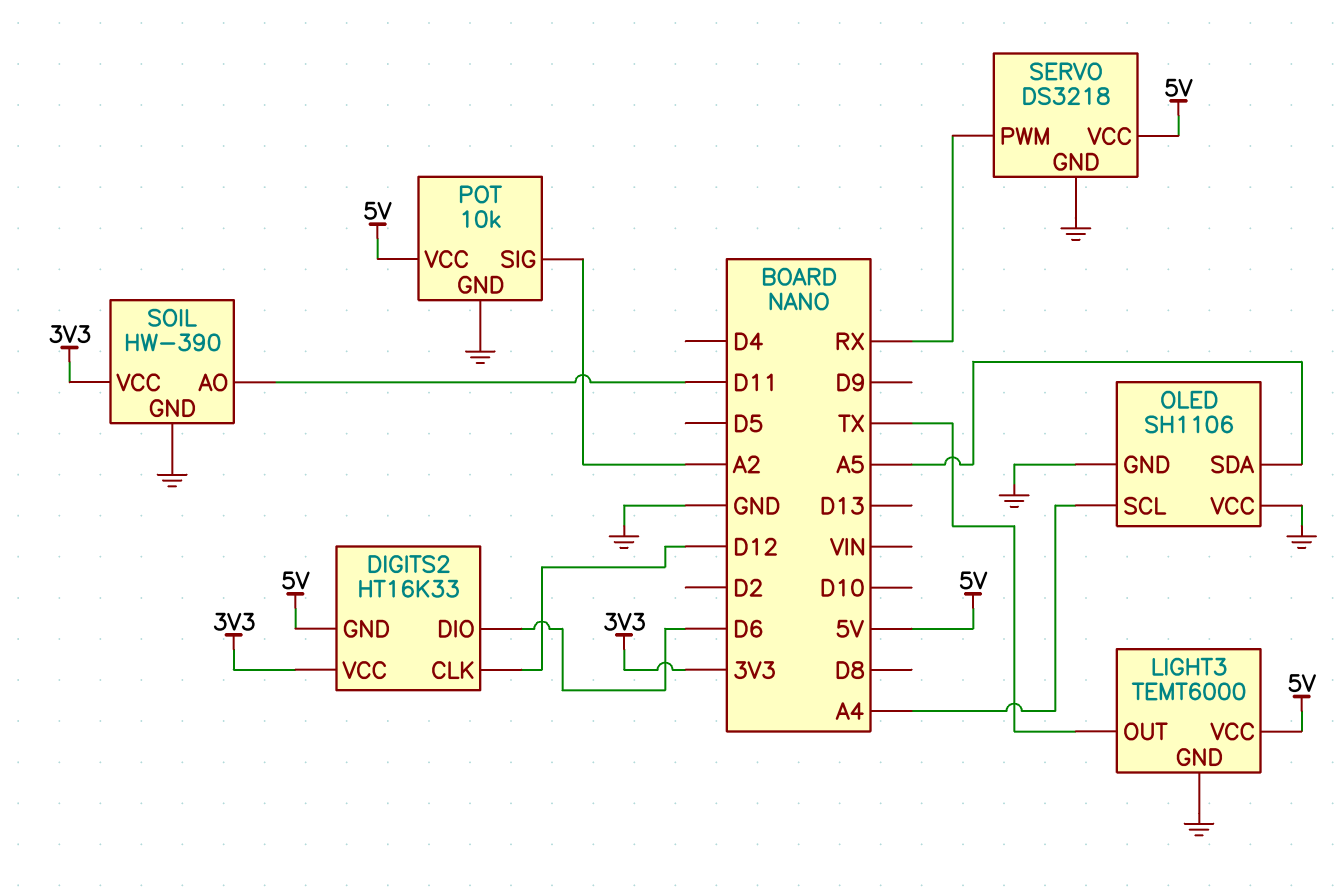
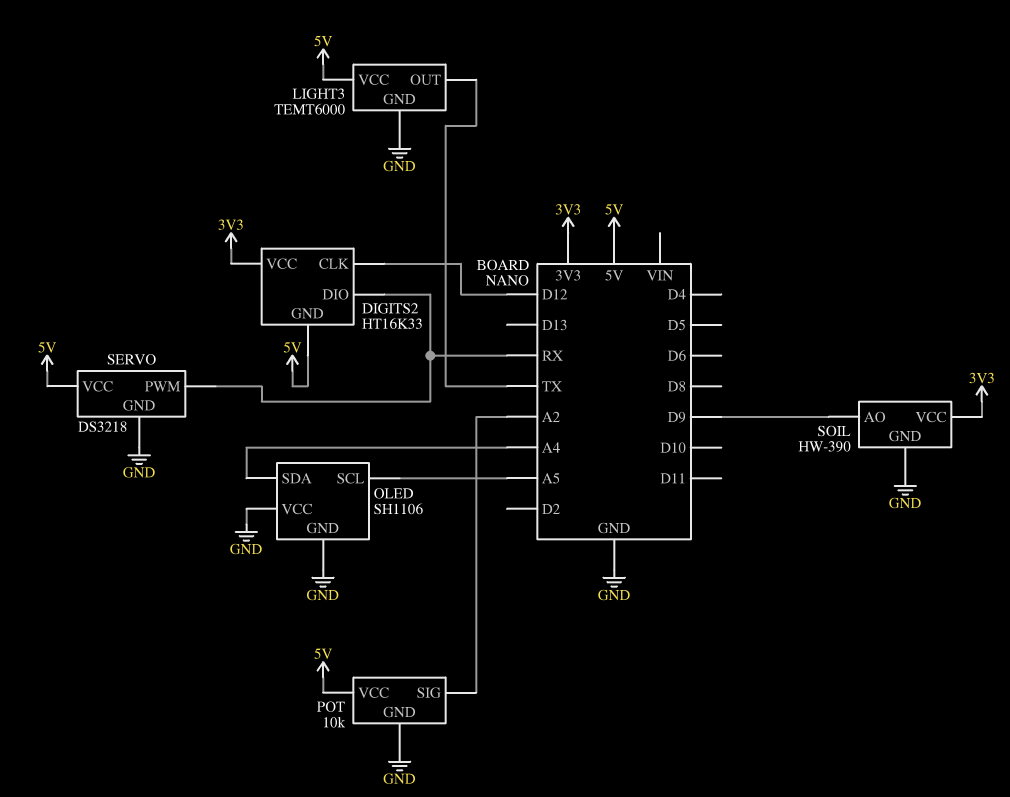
DIGITS2 pin DIO: D6 -> RX
OLED pin SCL: A4 -> A5
OLED pin SDA: A5 -> A4
SOIL pin AO: D11 -> D9

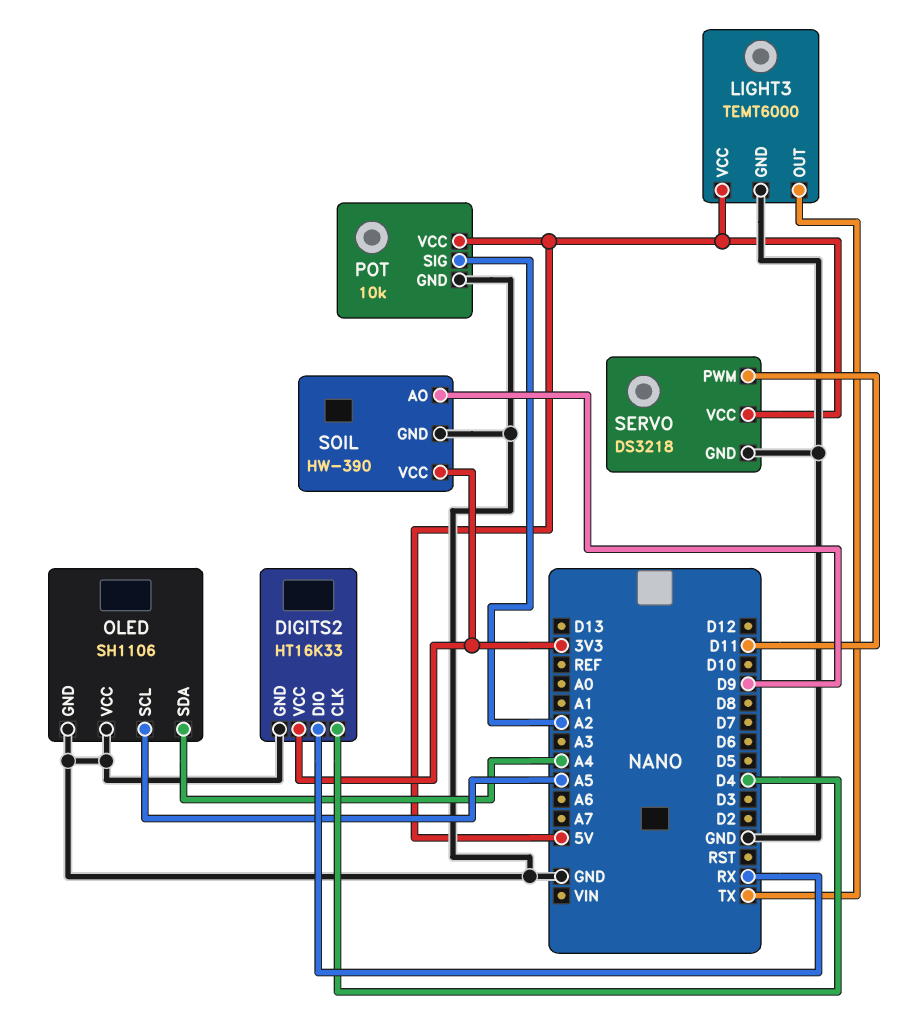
DIGITS2 pin CLK: D12 -> D4
DIGITS2 pin GND: 5V -> GND
SERVO pin PWM: RX -> D11

